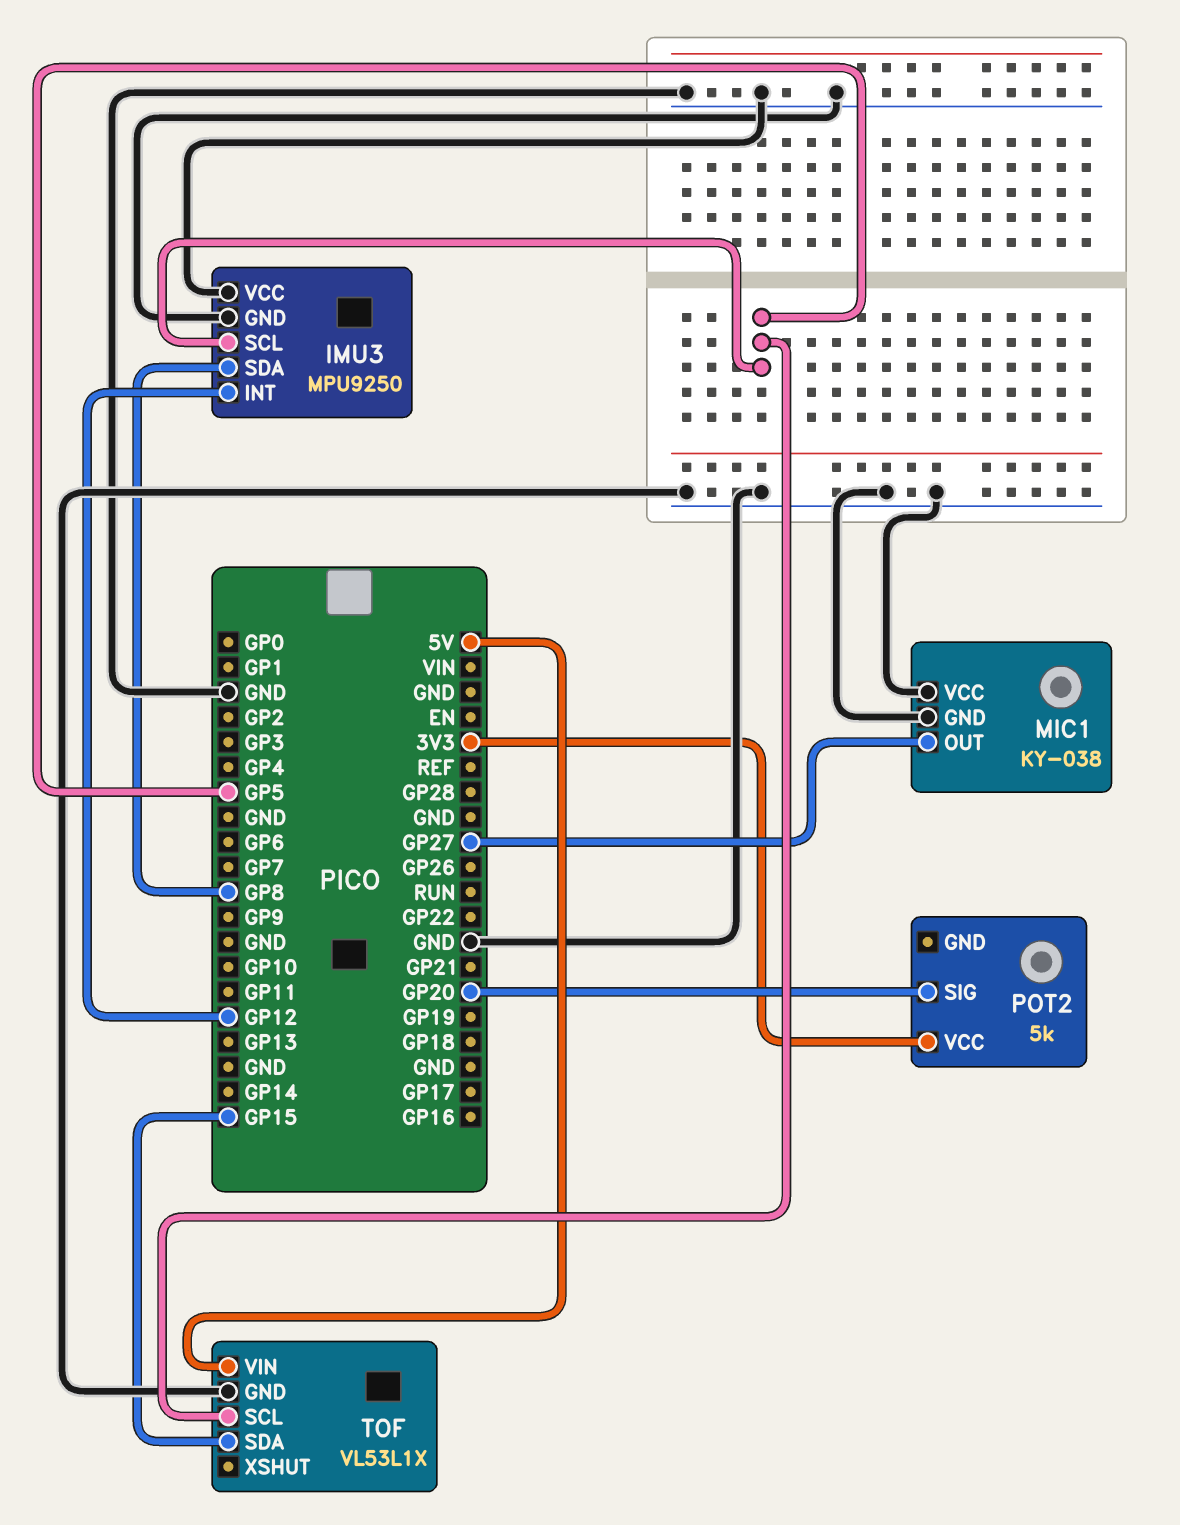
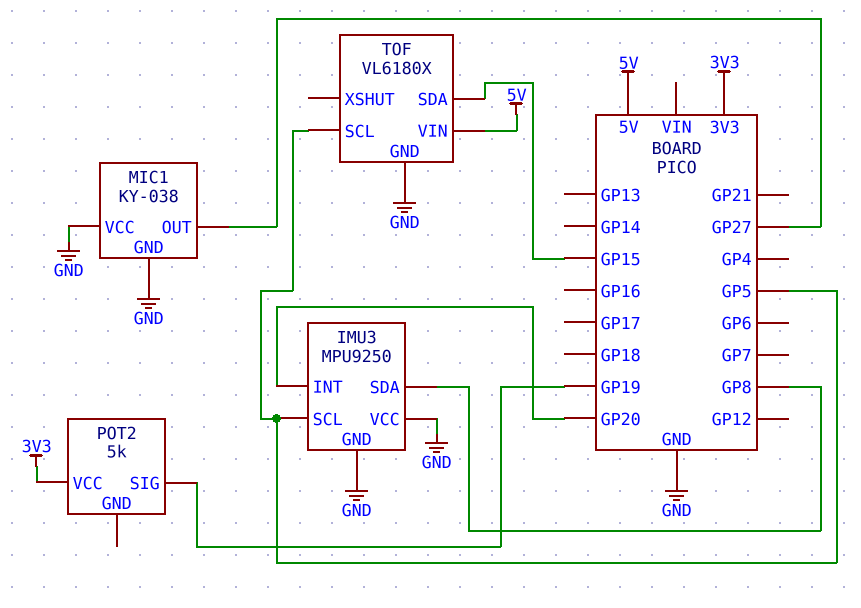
IMU3 pin INT: GP12 -> GP20
POT2 pin SIG: GP20 -> GP19
TOF: VL53L1X -> VL6180X

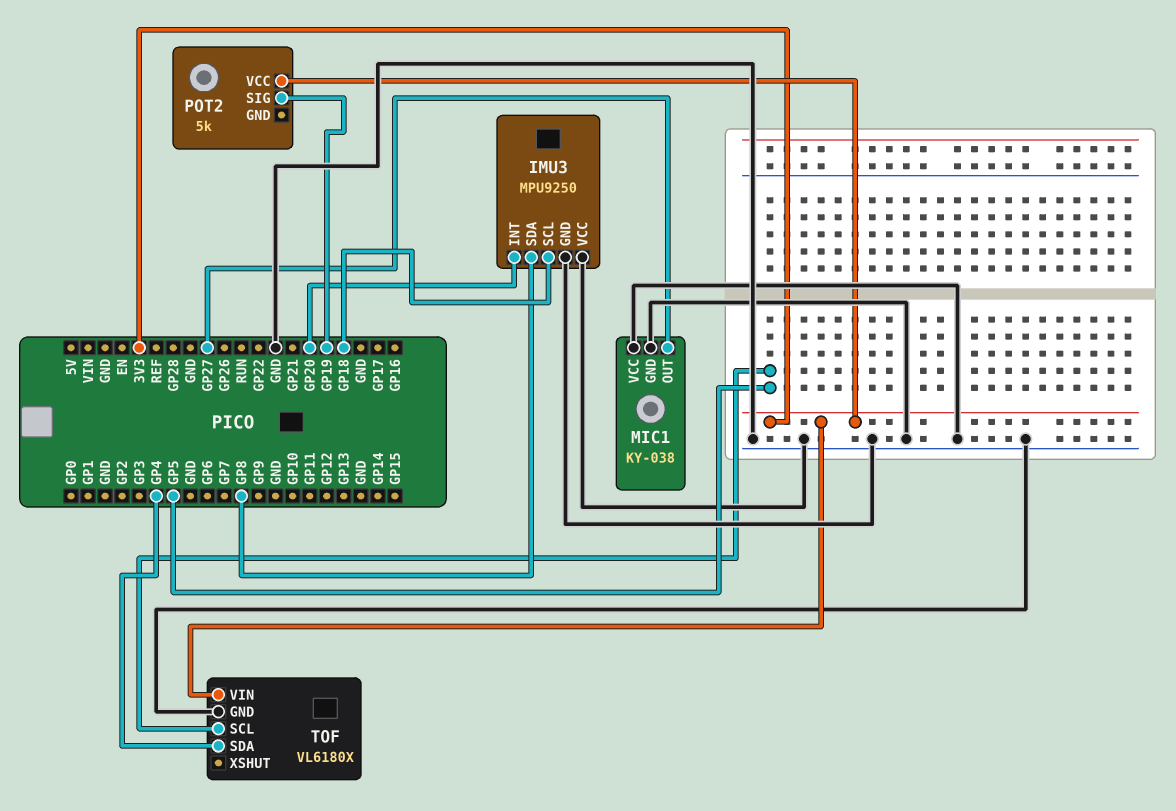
IMU3 pin SCL: GP5 -> GP18
TOF pin SDA: GP15 -> GP4
TOF pin VIN: 5V -> 3V3

